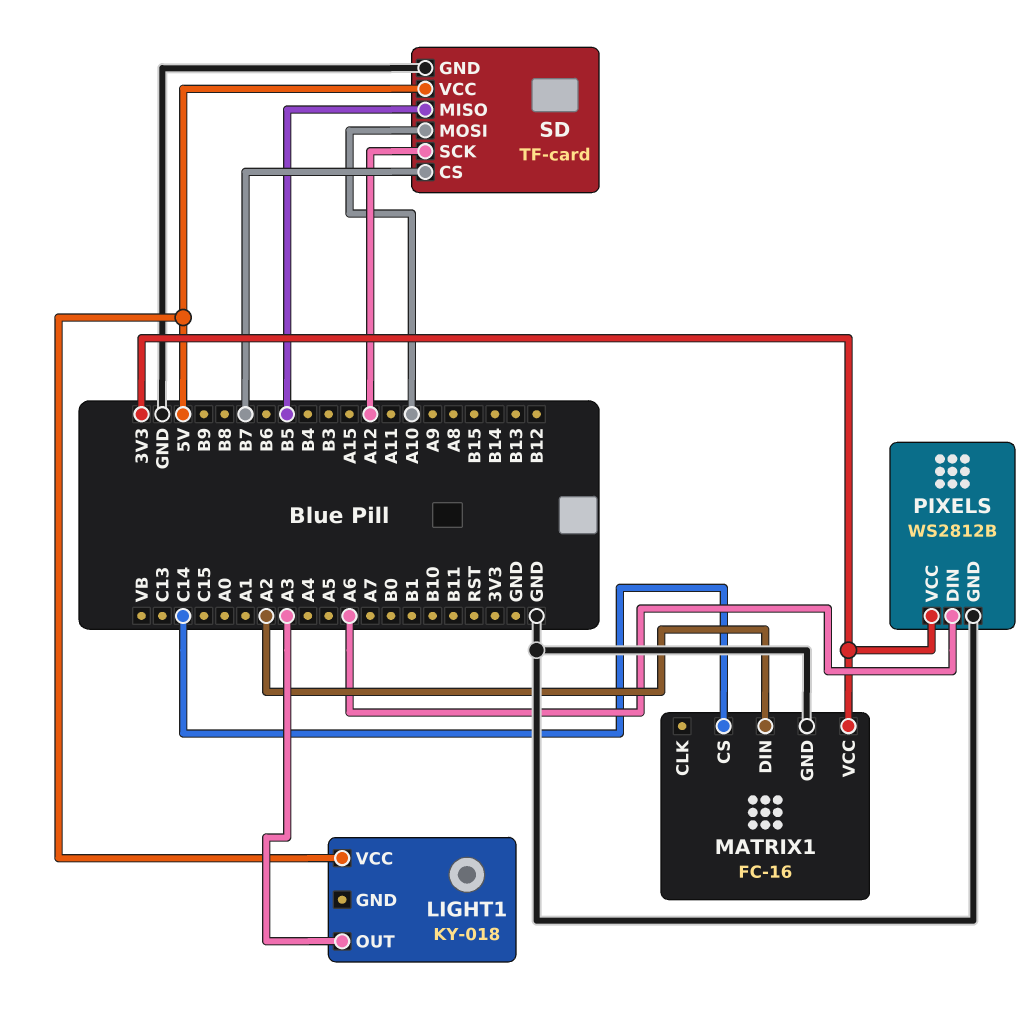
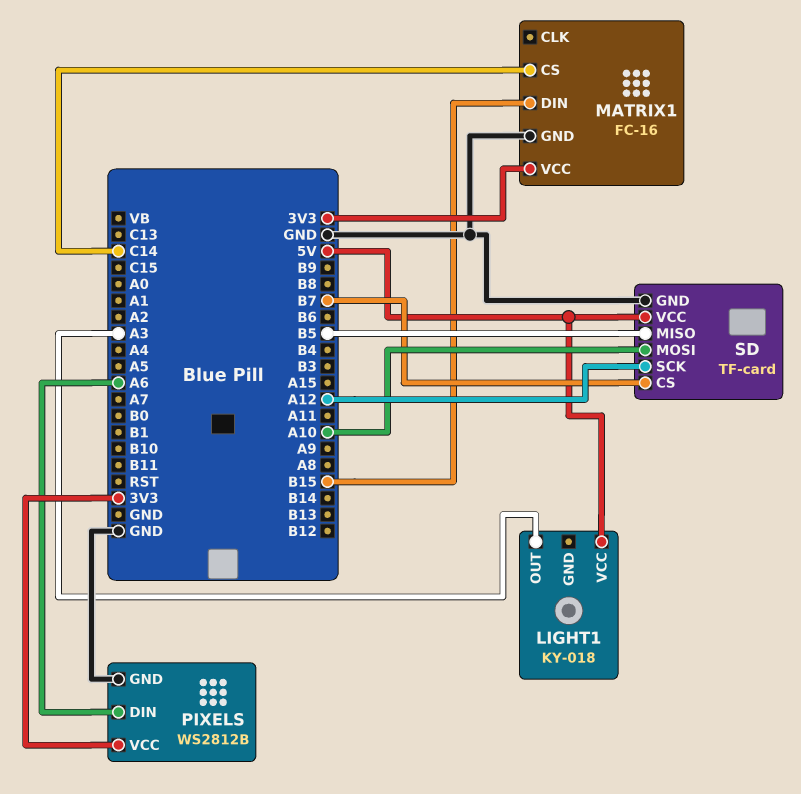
MATRIX1 pin DIN: A2 -> B15

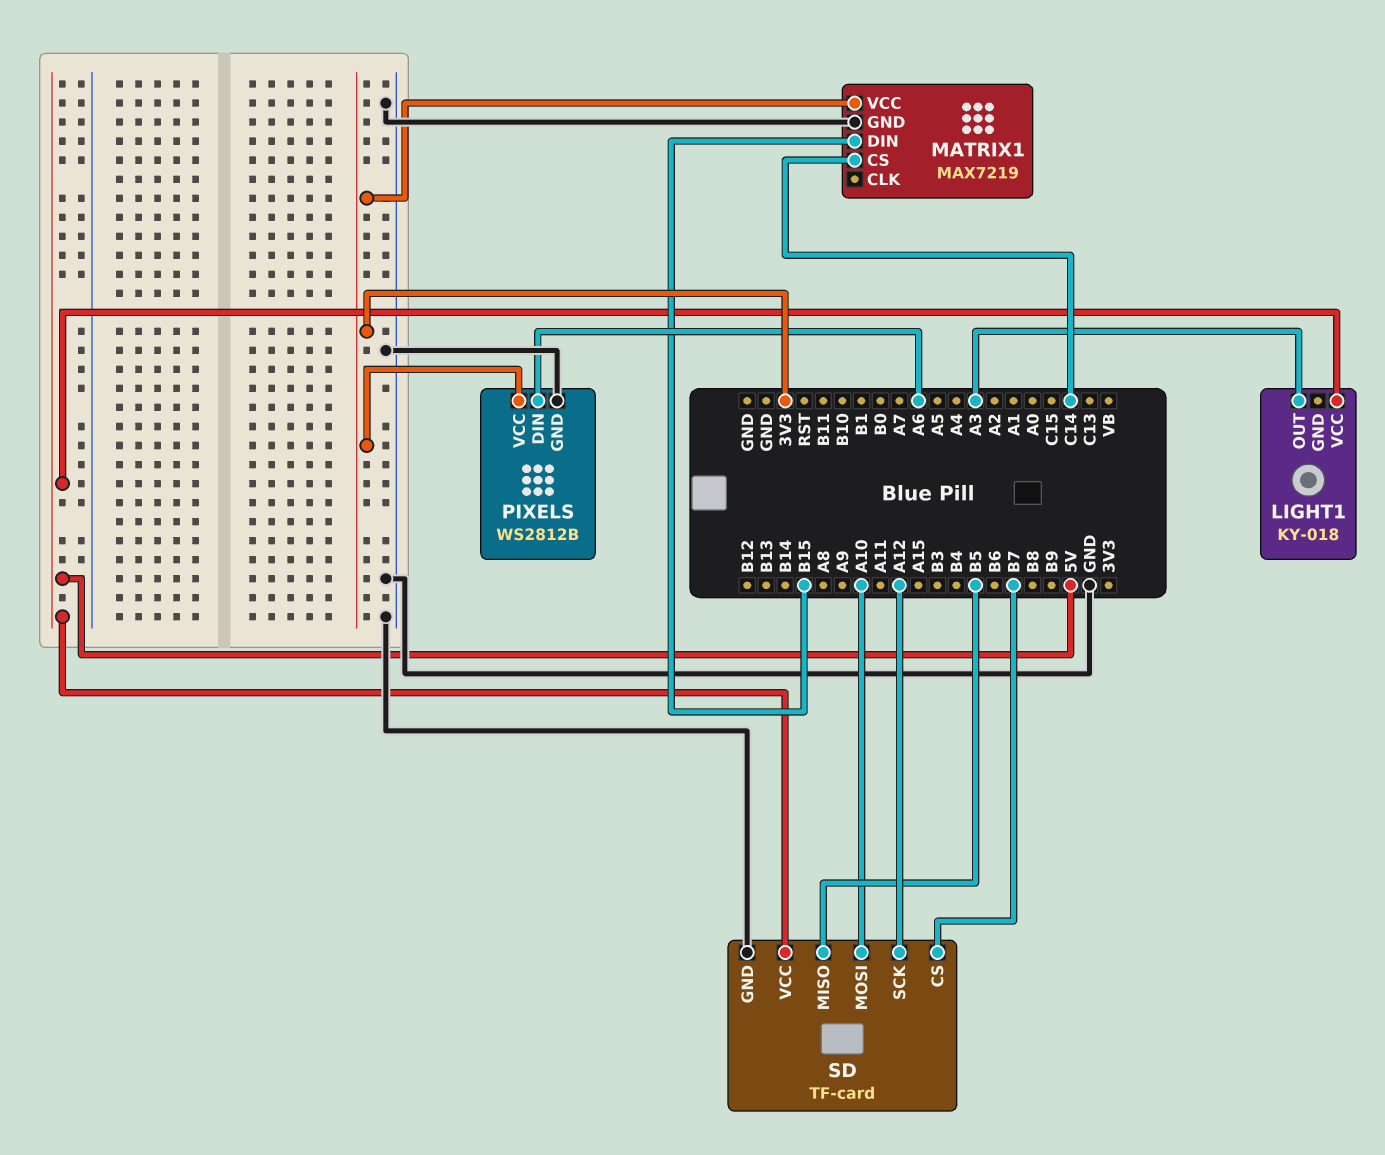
MATRIX1: FC-16 -> MAX7219

